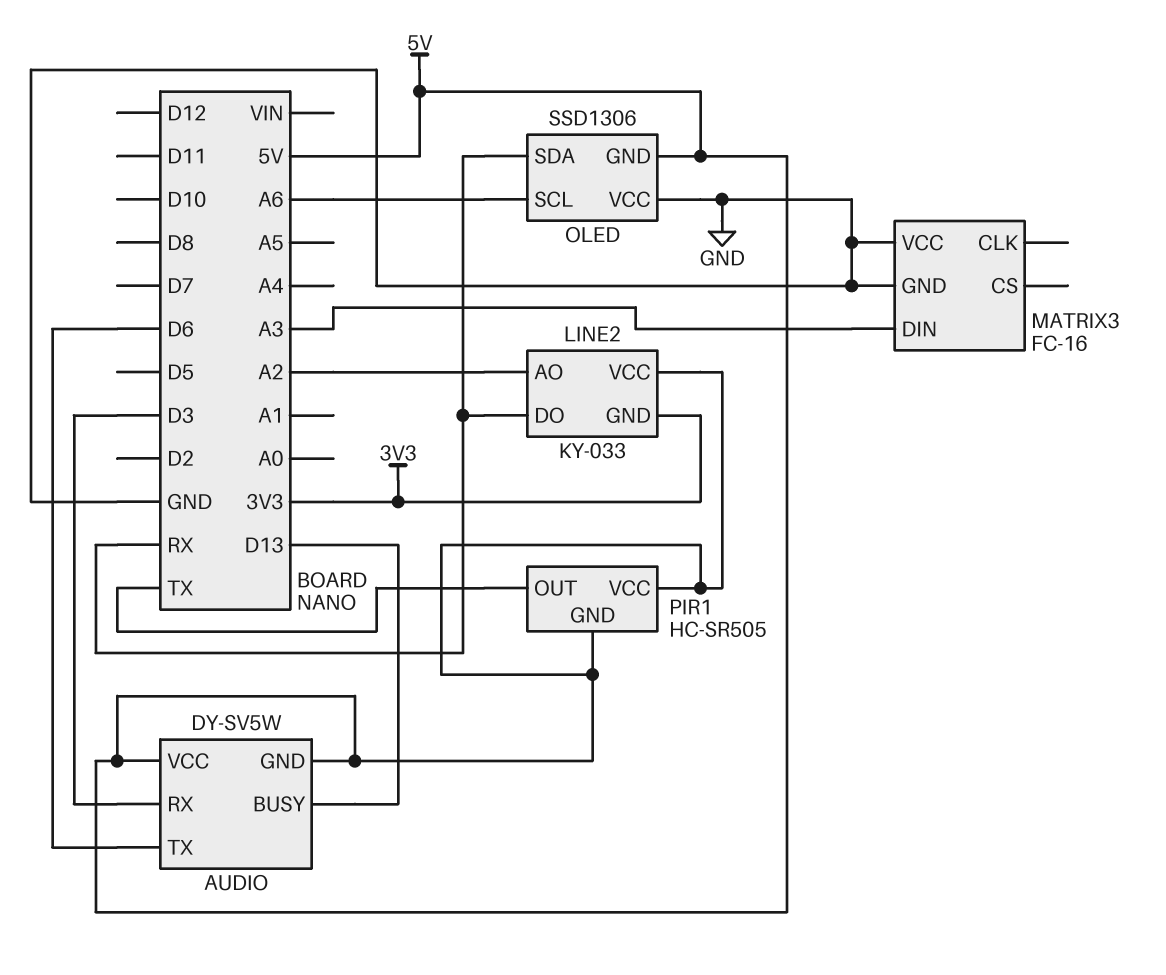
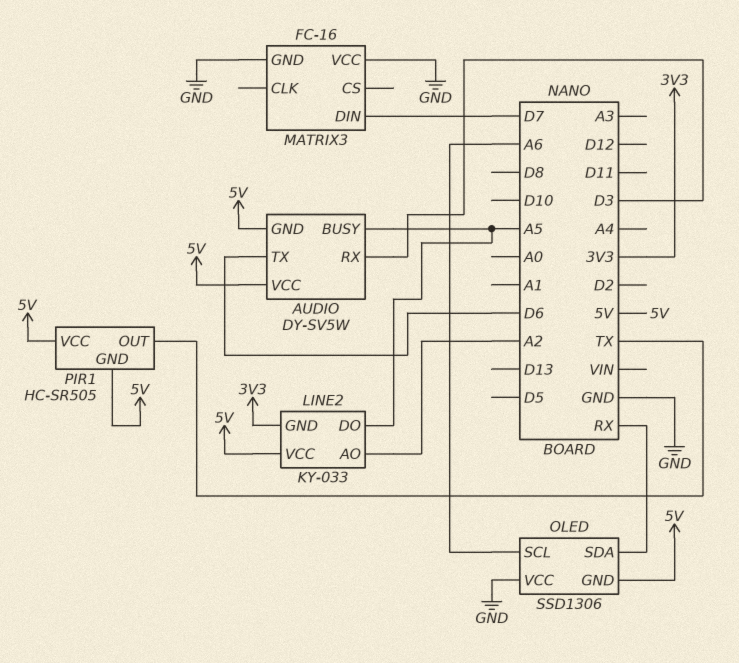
AUDIO pin BUSY: D13 -> A5
LINE2 pin DO: RX -> A5
MATRIX3 pin DIN: A3 -> D7

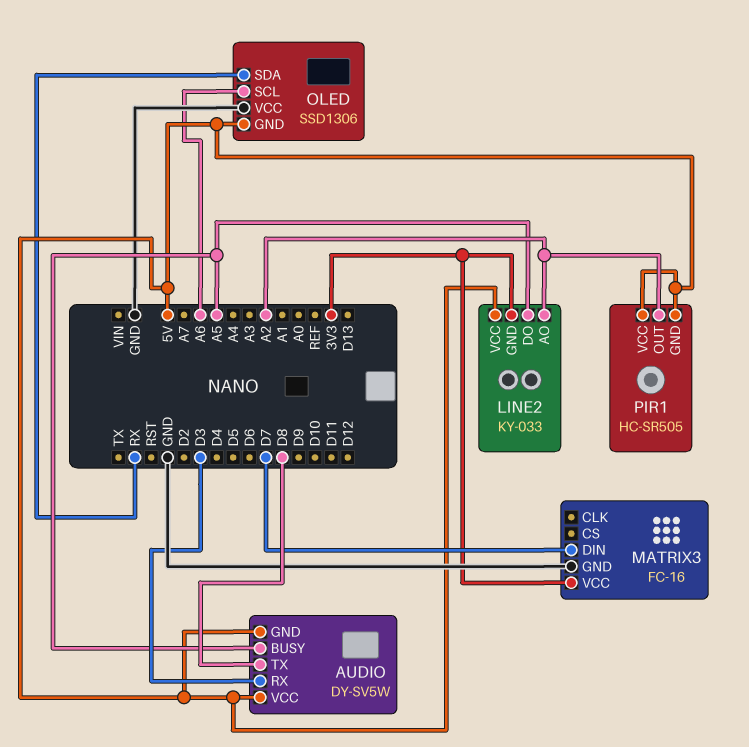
AUDIO pin TX: D6 -> D8
MATRIX3 pin VCC: GND -> 3V3
PIR1 pin OUT: TX -> A2

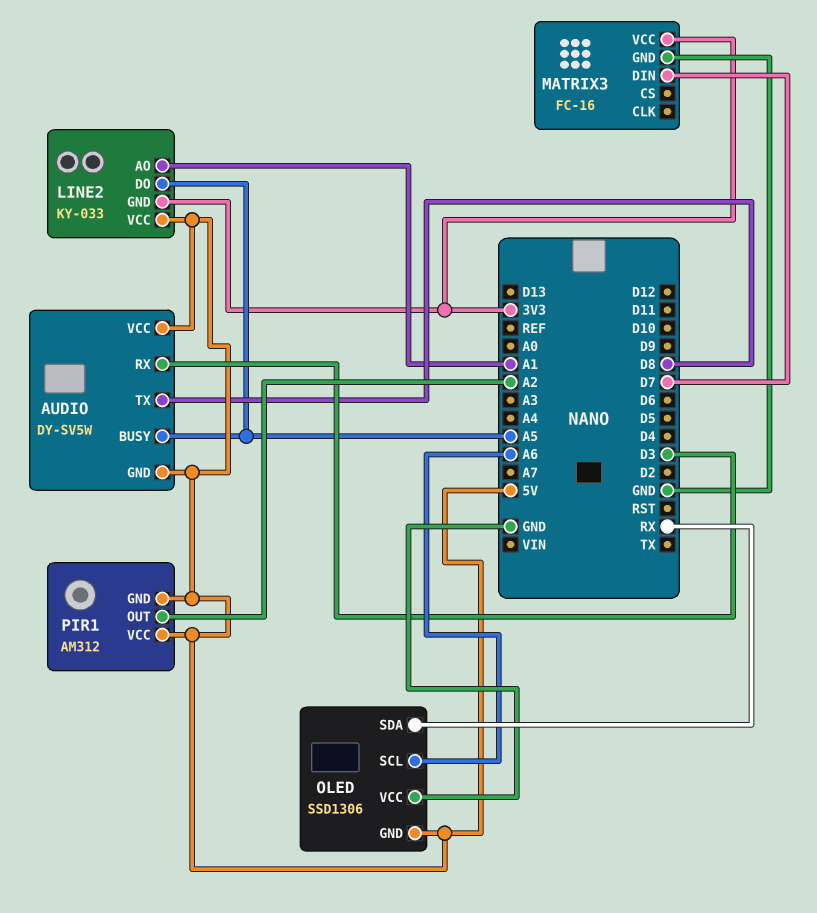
LINE2 pin AO: A2 -> A1
PIR1: HC-SR505 -> AM312

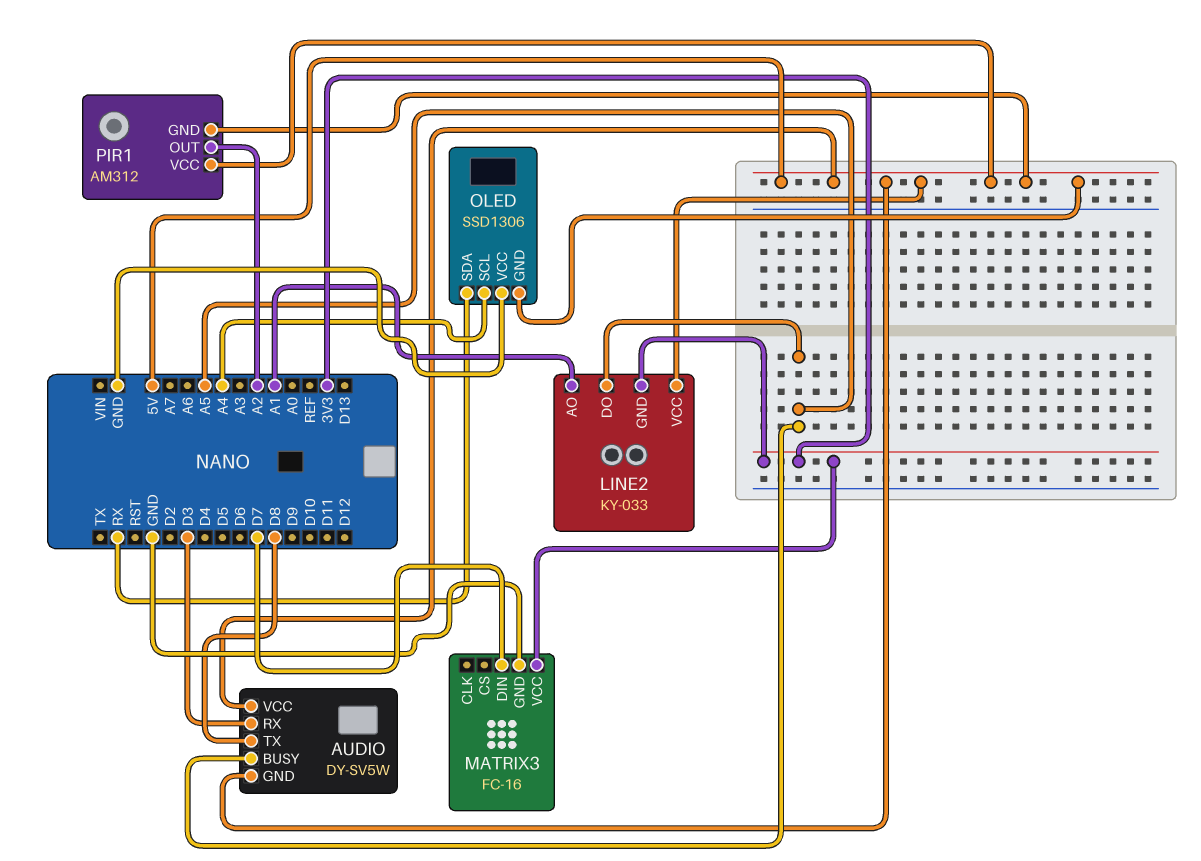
OLED pin SCL: A6 -> A4

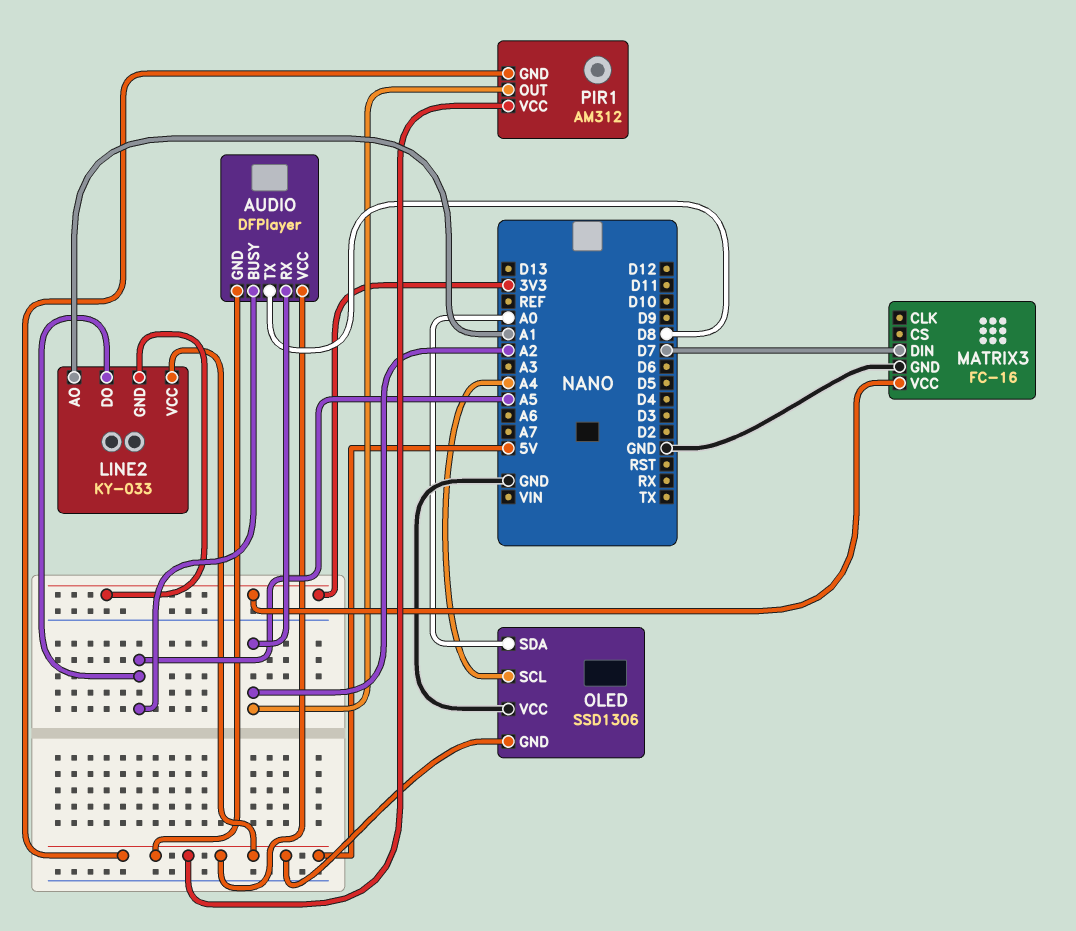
AUDIO: DY-SV5W -> DFPlayer
AUDIO pin RX: D3 -> A2
OLED pin SDA: RX -> A0

